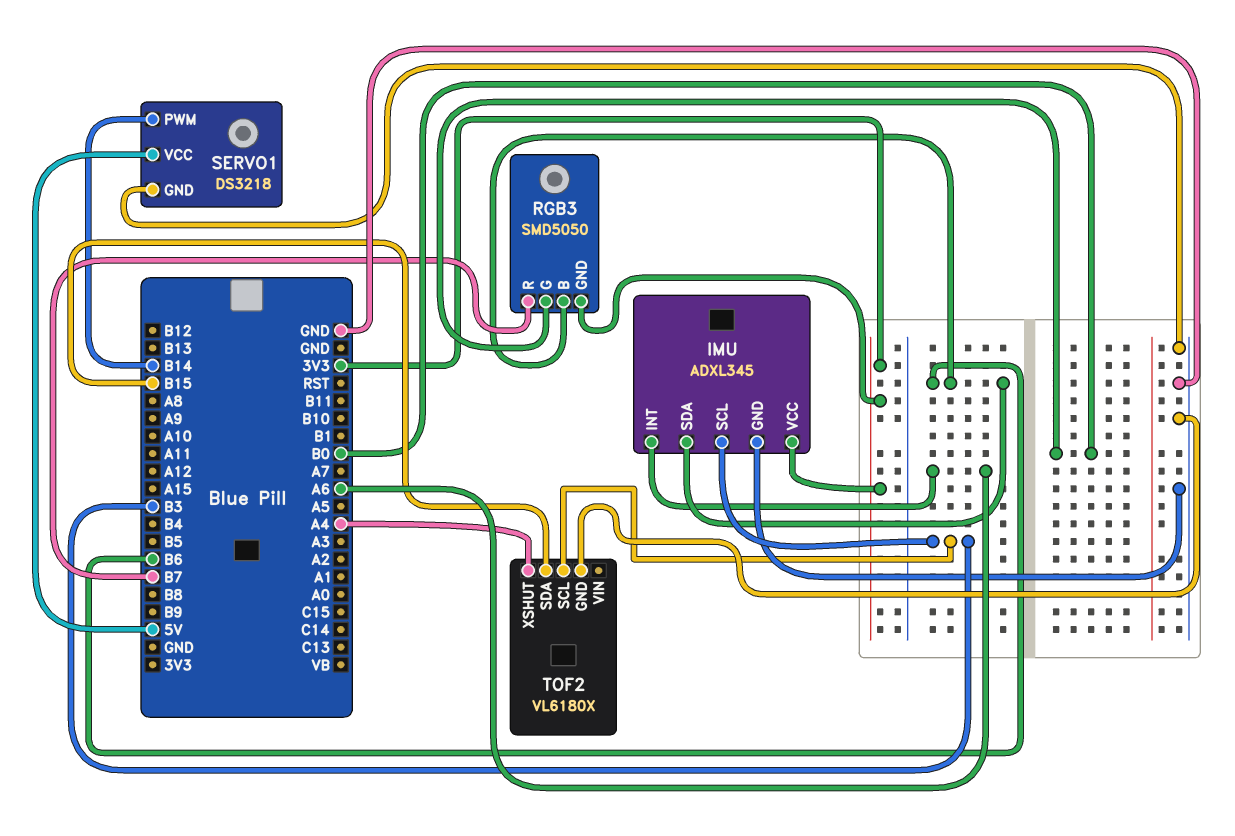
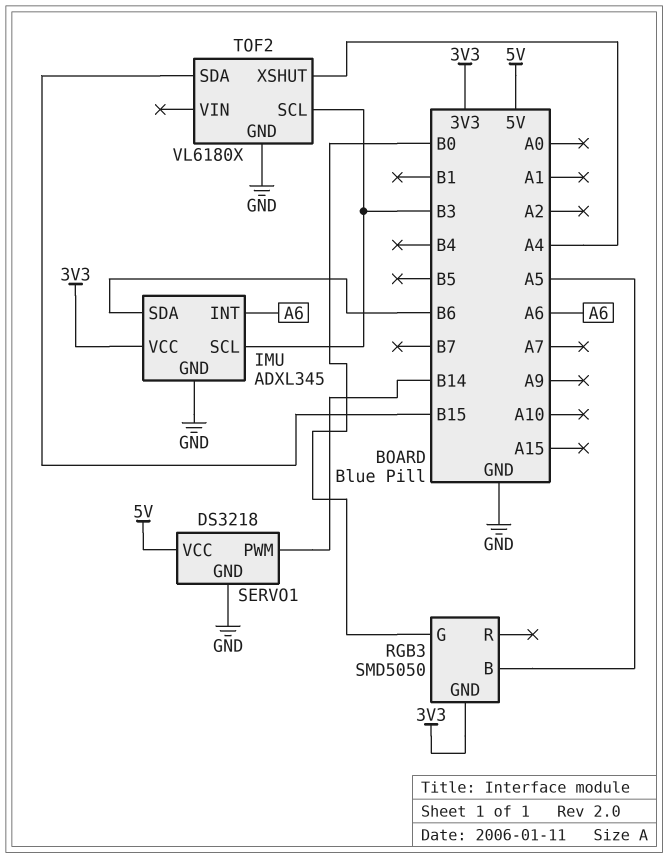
RGB3 pin B: B6 -> A5
RGB3 pin R: B7 -> none

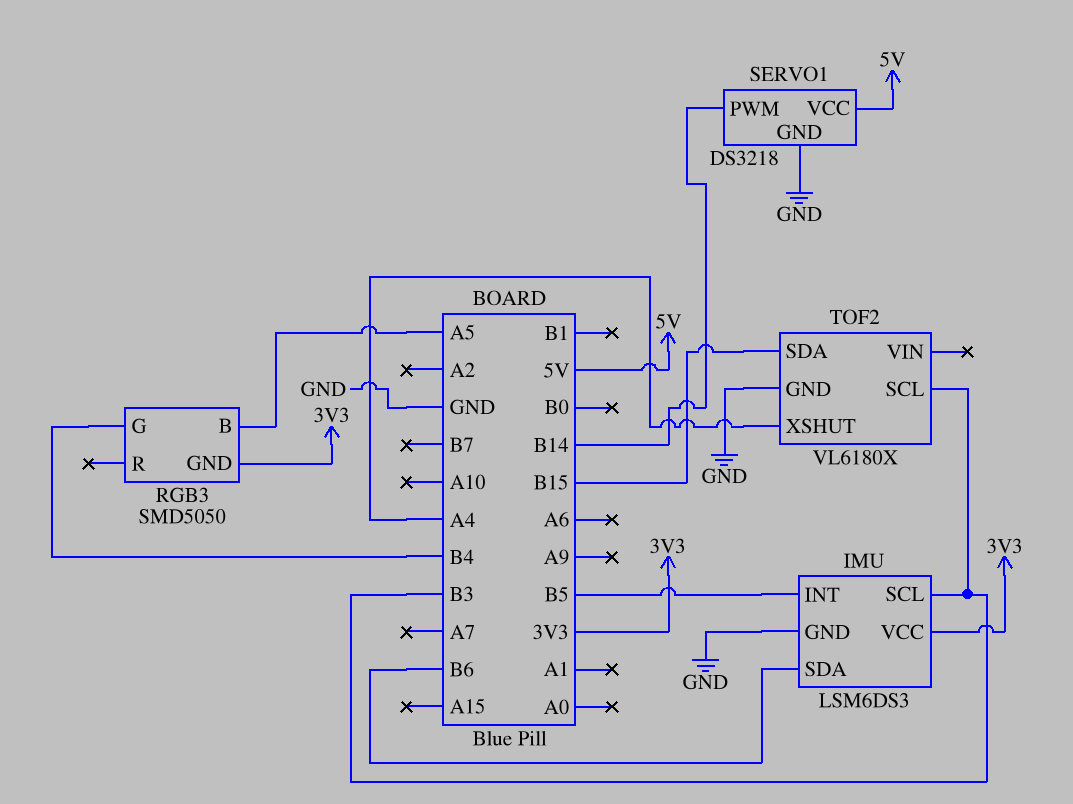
IMU: ADXL345 -> LSM6DS3
IMU pin INT: A6 -> B5
RGB3 pin G: B0 -> B4

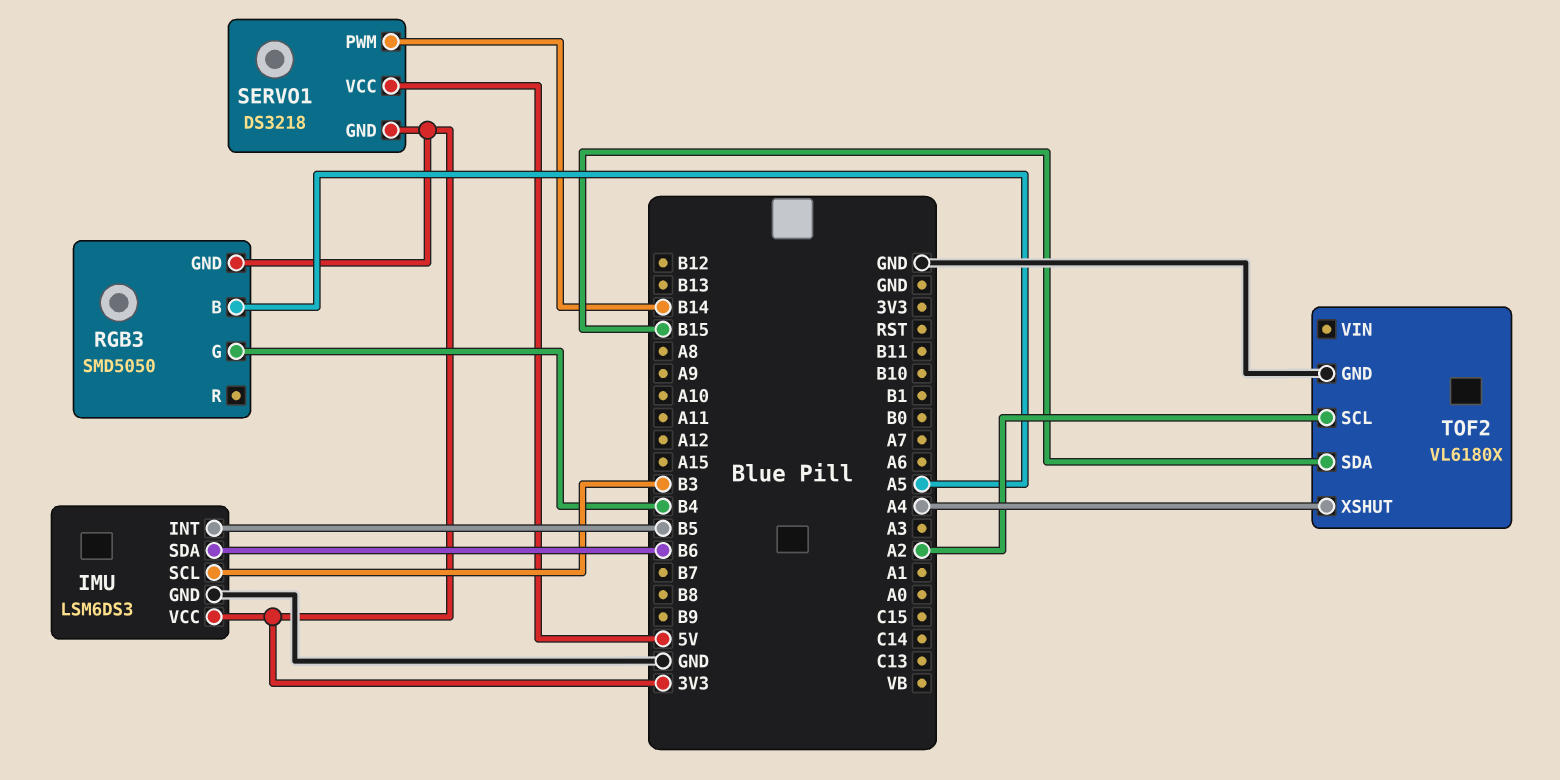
SERVO1 pin GND: GND -> 3V3
TOF2 pin SCL: B3 -> A2

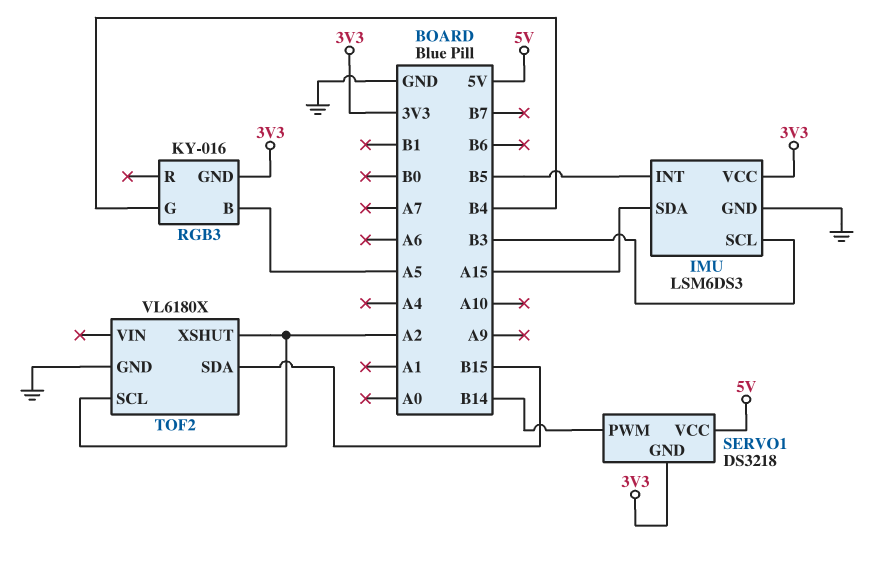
IMU pin SDA: B6 -> A15
RGB3: SMD5050 -> KY-016
TOF2 pin XSHUT: A4 -> A2

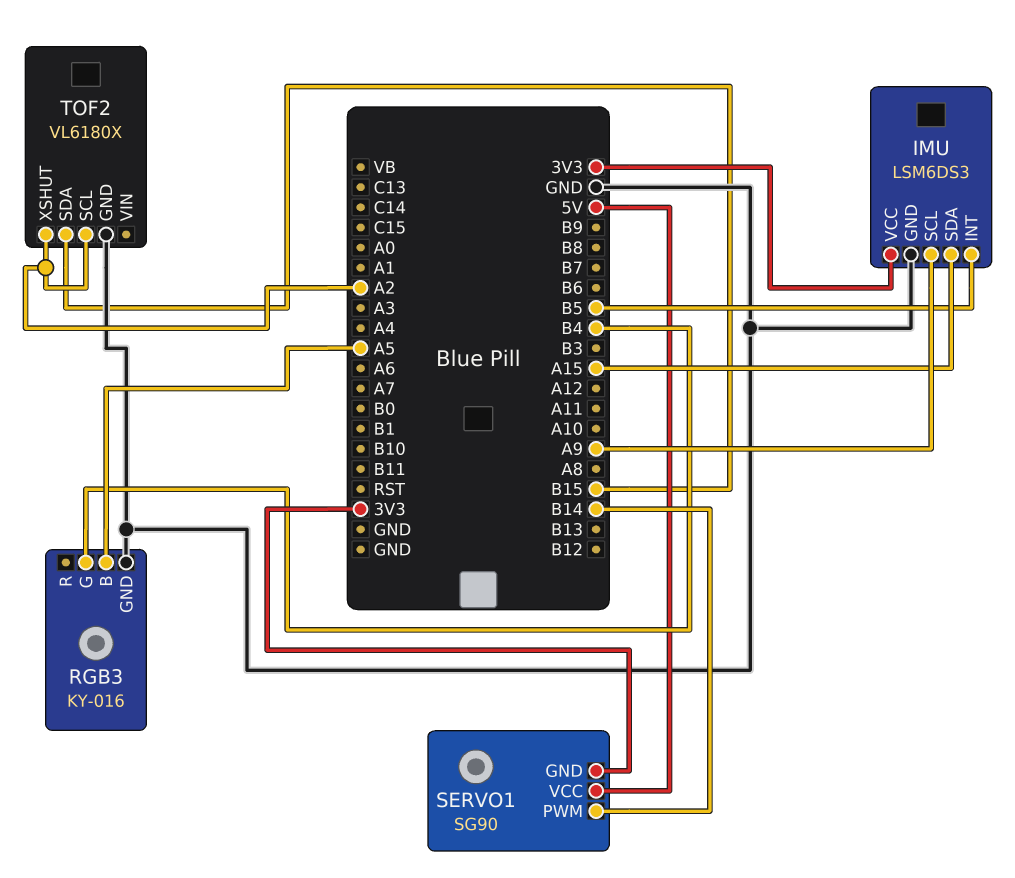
IMU pin SCL: B3 -> A9
RGB3 pin GND: 3V3 -> GND
SERVO1: DS3218 -> SG90

